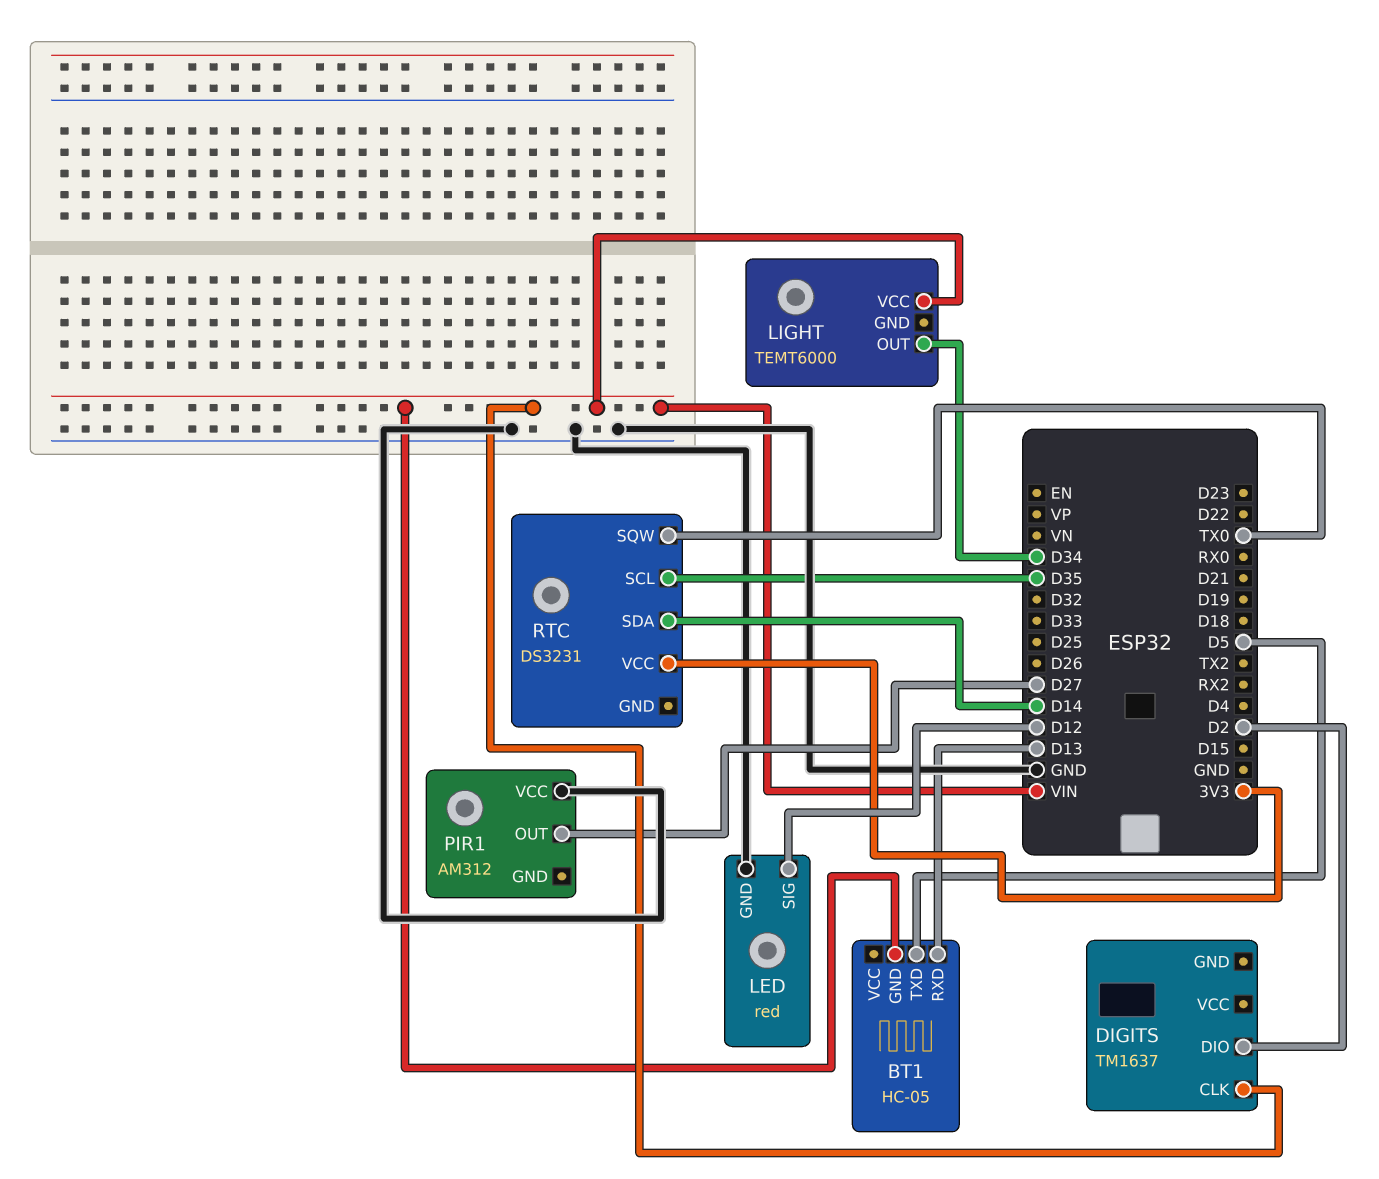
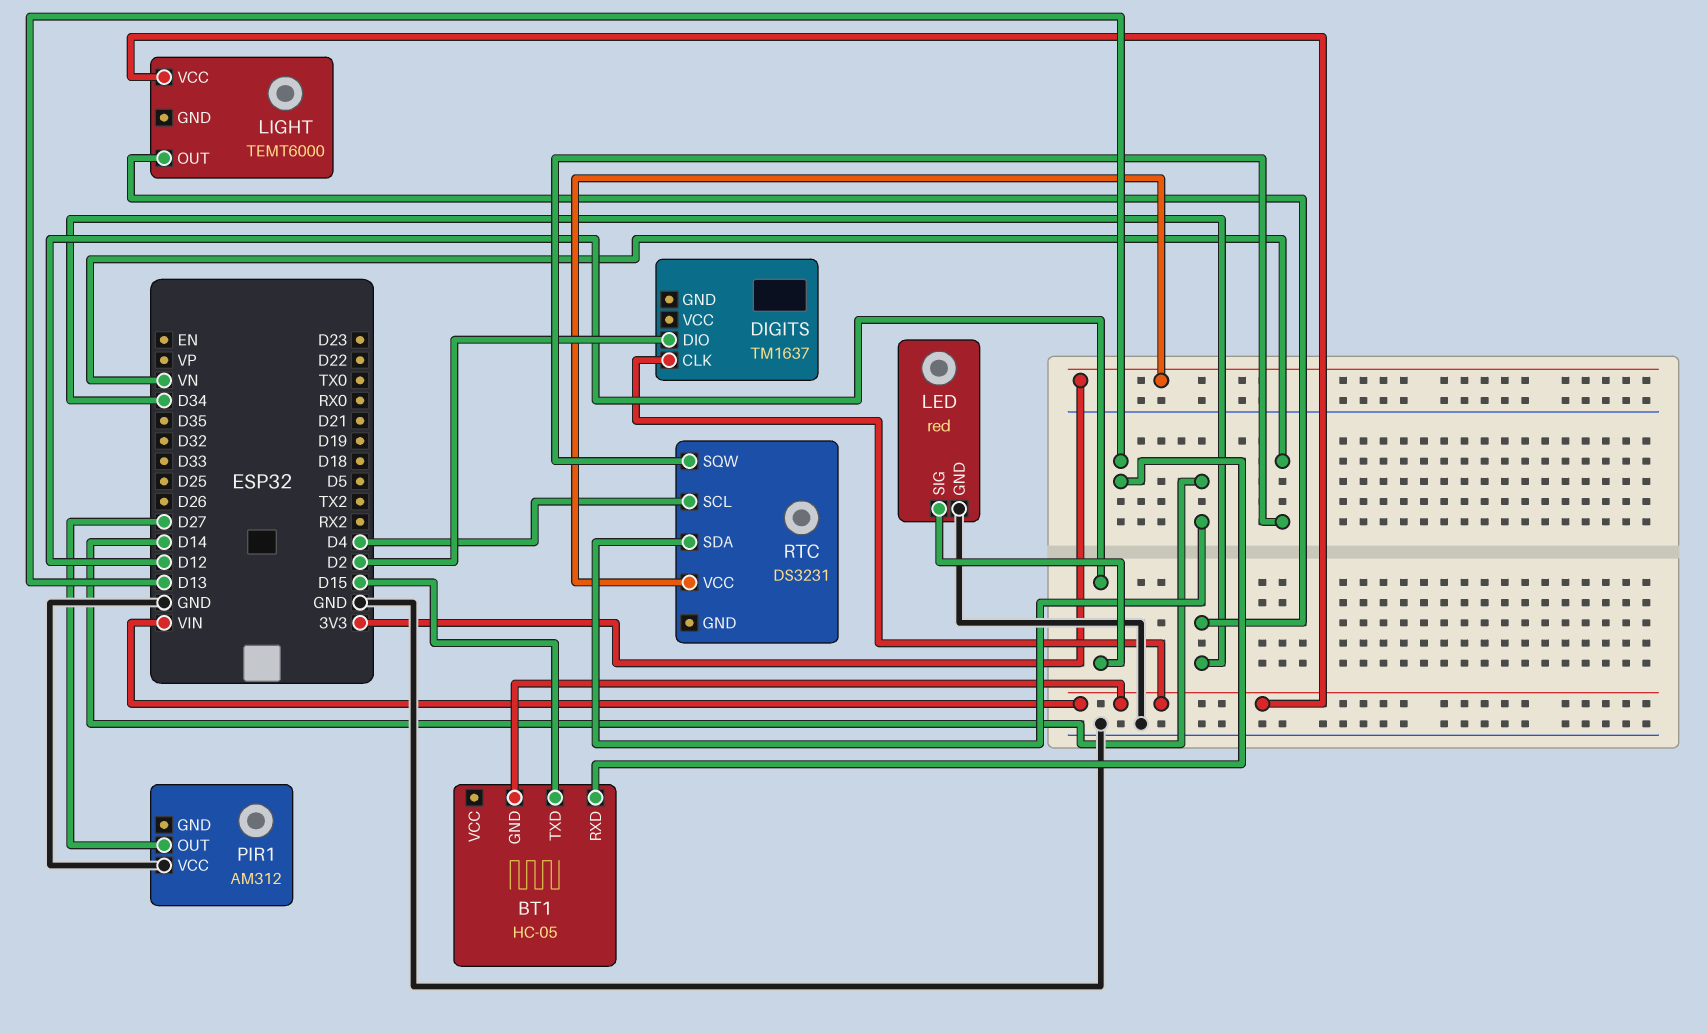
BT1 pin TXD: D5 -> D15
RTC pin SCL: D35 -> D4
RTC pin SQW: TX0 -> VN

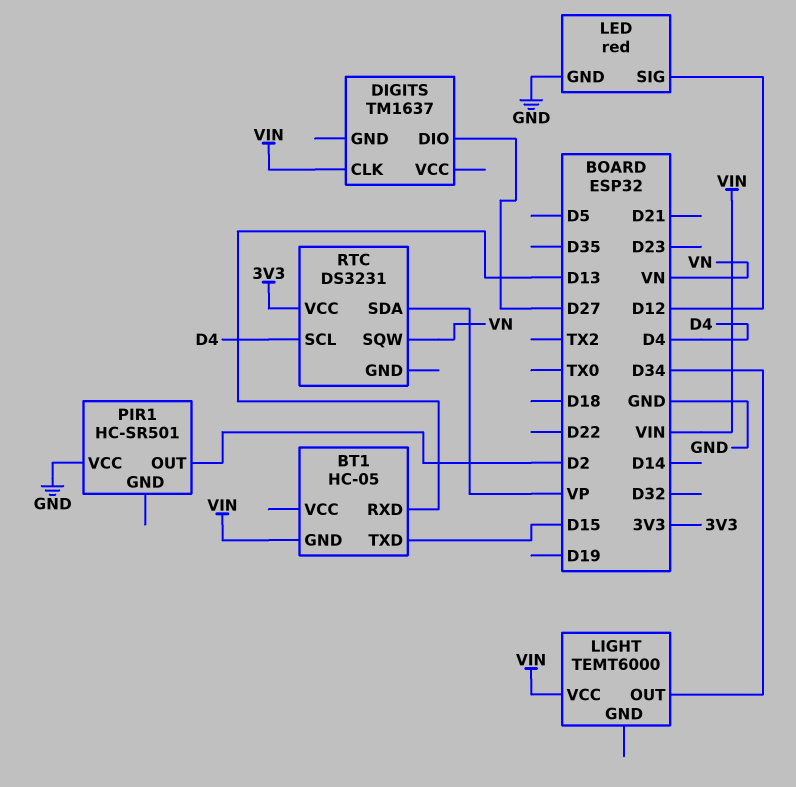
DIGITS pin DIO: D2 -> D27
PIR1: AM312 -> HC-SR501
PIR1 pin OUT: D27 -> D2
RTC pin SDA: D14 -> VP

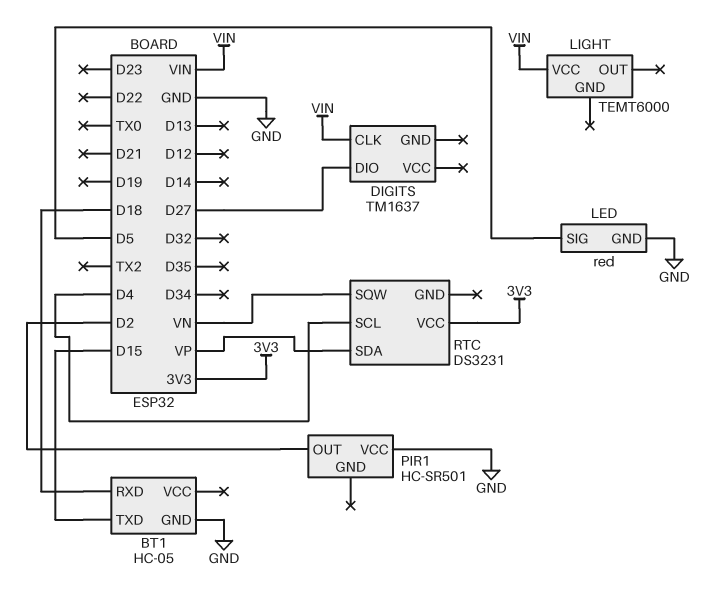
BT1 pin GND: VIN -> GND
BT1 pin RXD: D13 -> D18
LED pin SIG: D12 -> D5
LIGHT pin OUT: D34 -> none

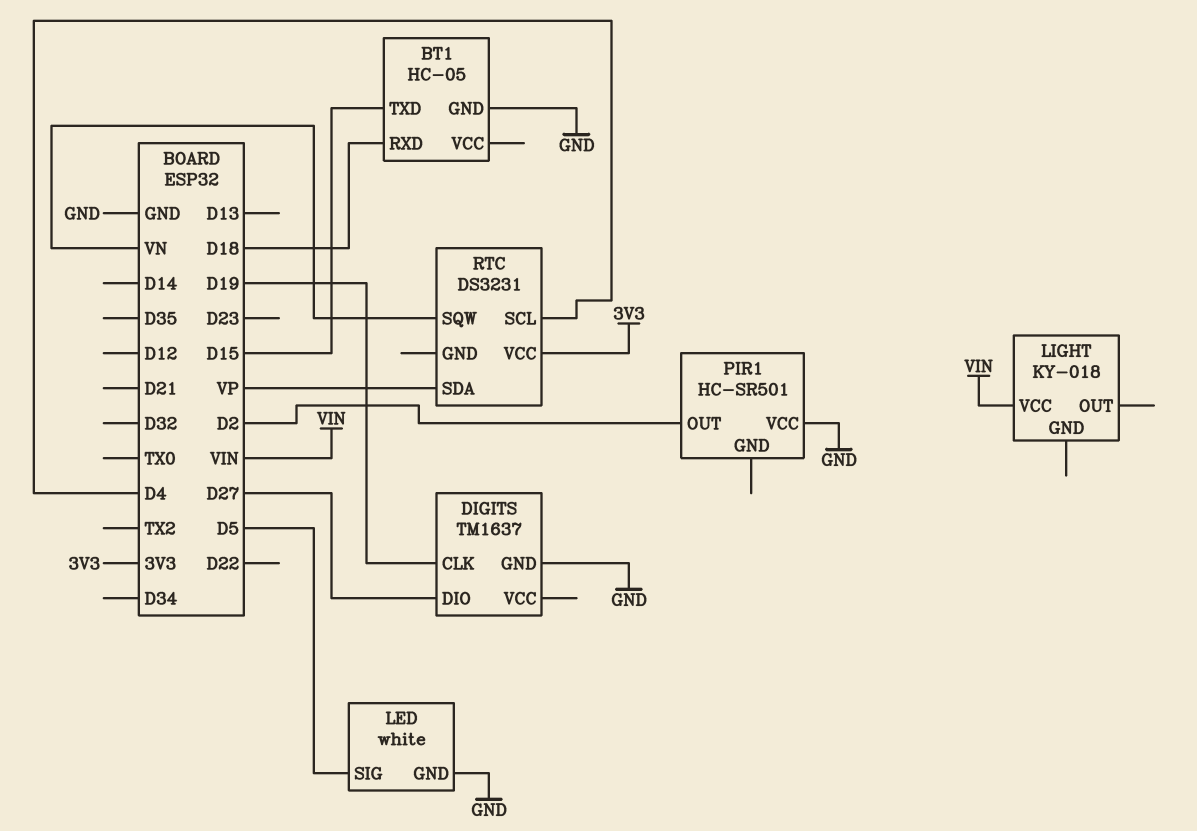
DIGITS pin CLK: VIN -> D19
DIGITS pin GND: none -> GND
LED: red -> white
LIGHT: TEMT6000 -> KY-018

